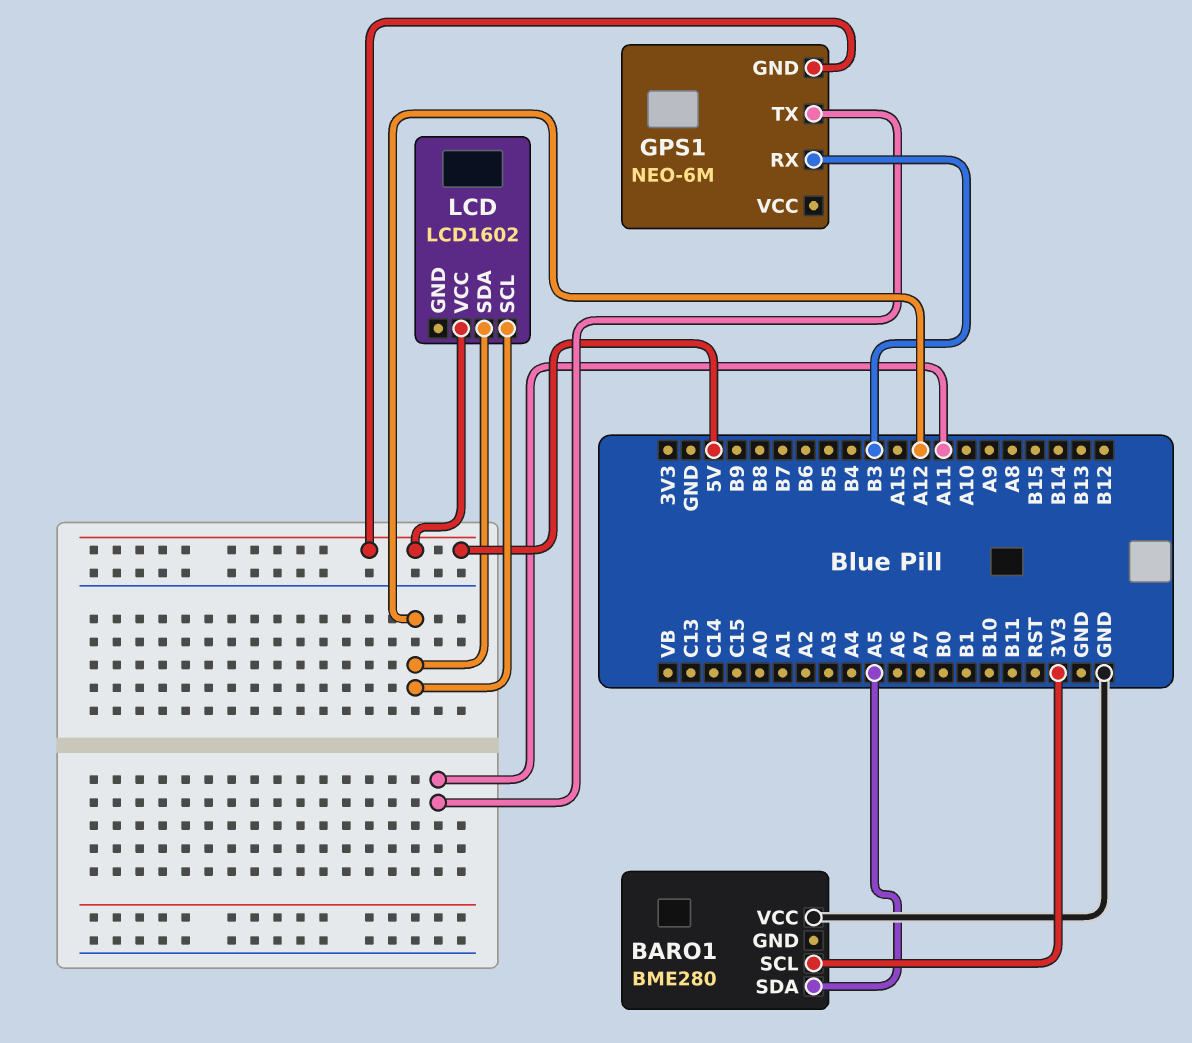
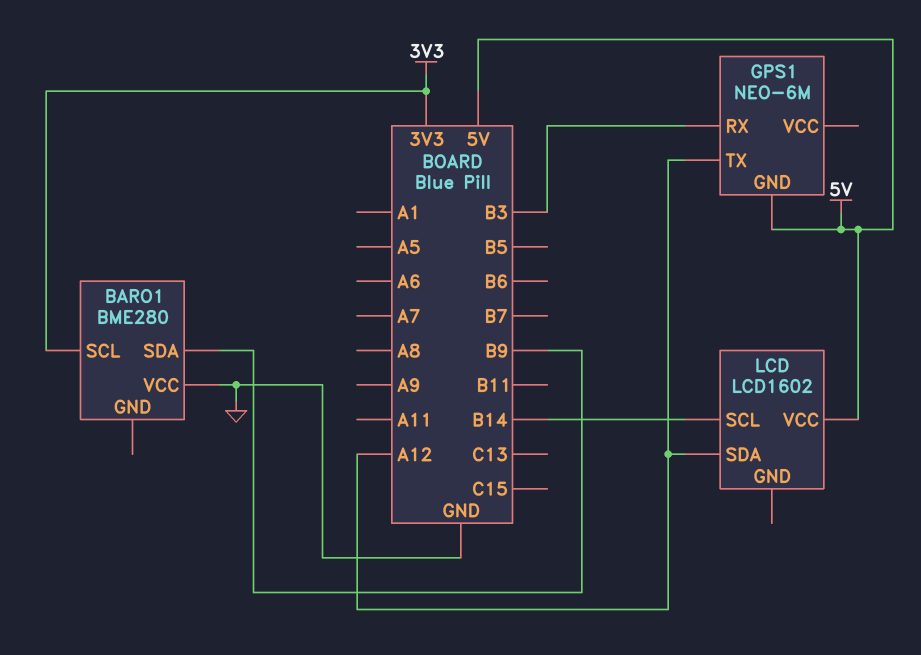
BARO1 pin SDA: A5 -> B9
GPS1 pin TX: A11 -> A12
LCD pin SCL: A12 -> B14

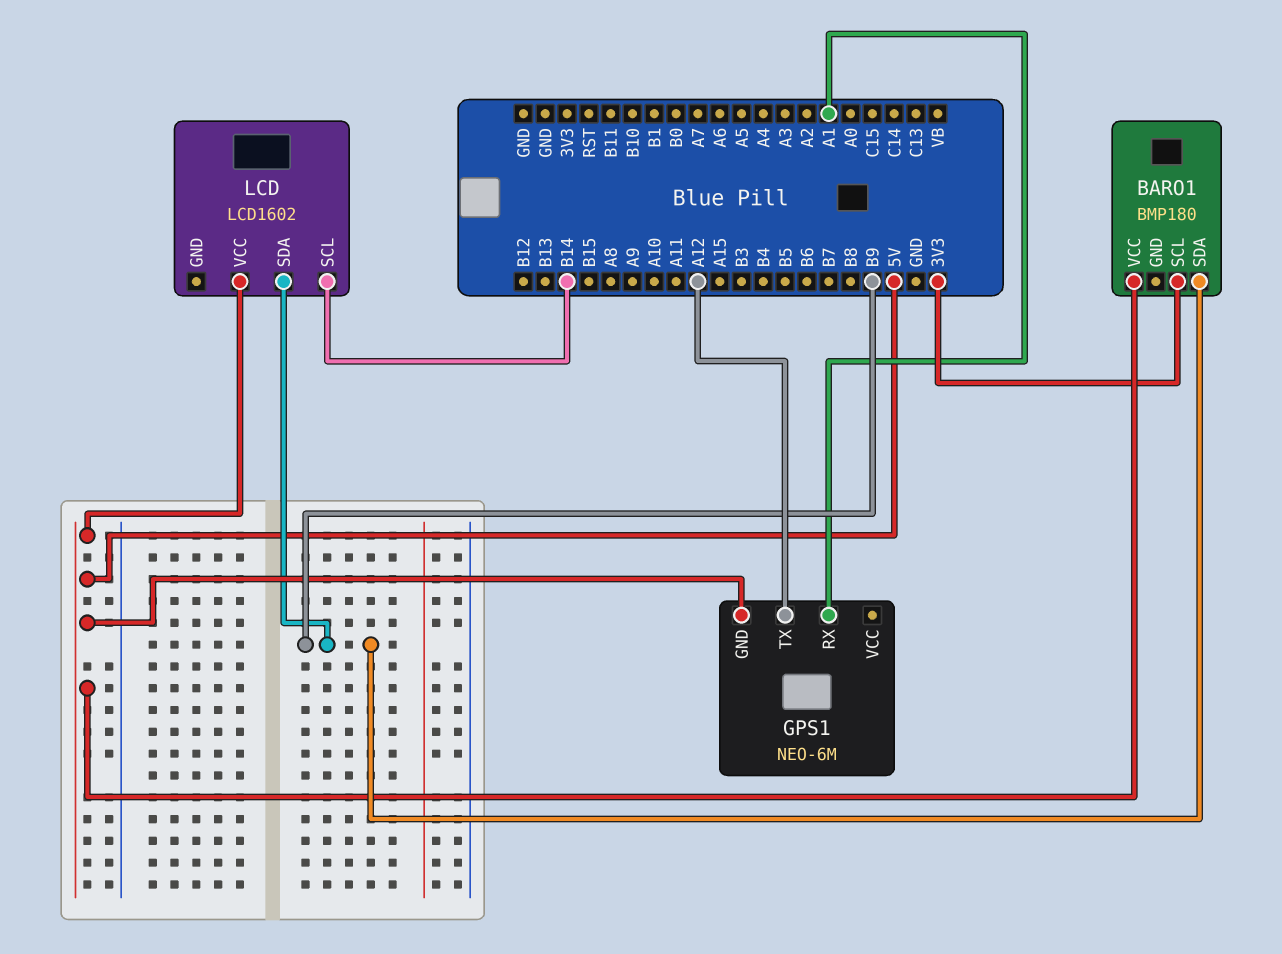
BARO1: BME280 -> BMP180
BARO1 pin VCC: GND -> 5V
GPS1 pin RX: B3 -> A1
LCD pin SDA: A12 -> B9

